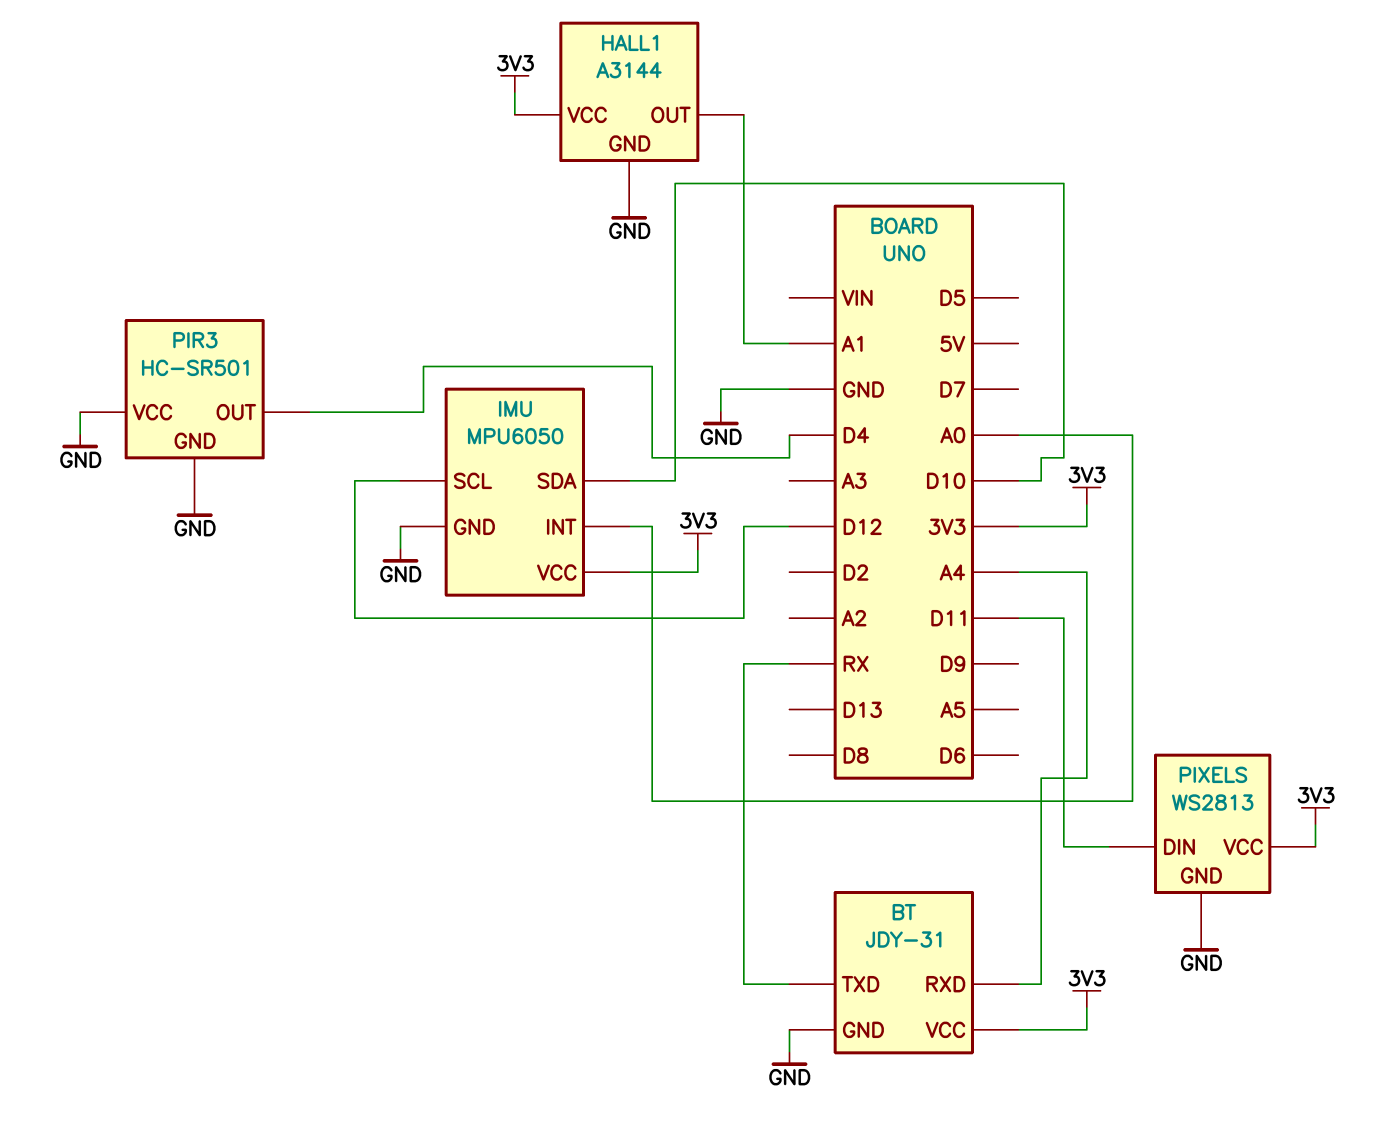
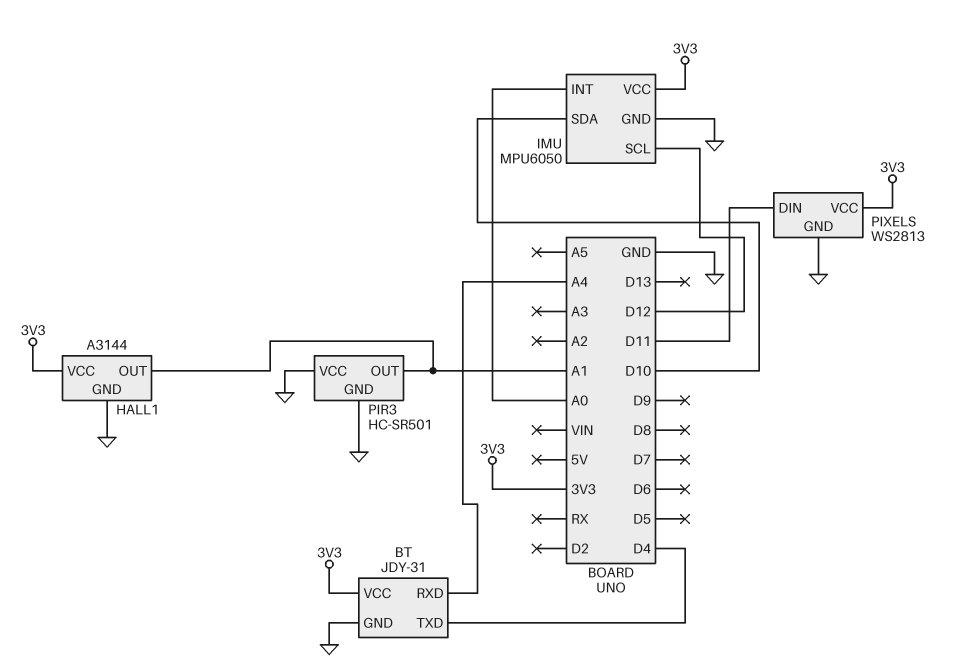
BT pin TXD: RX -> D4
PIR3 pin OUT: D4 -> A1

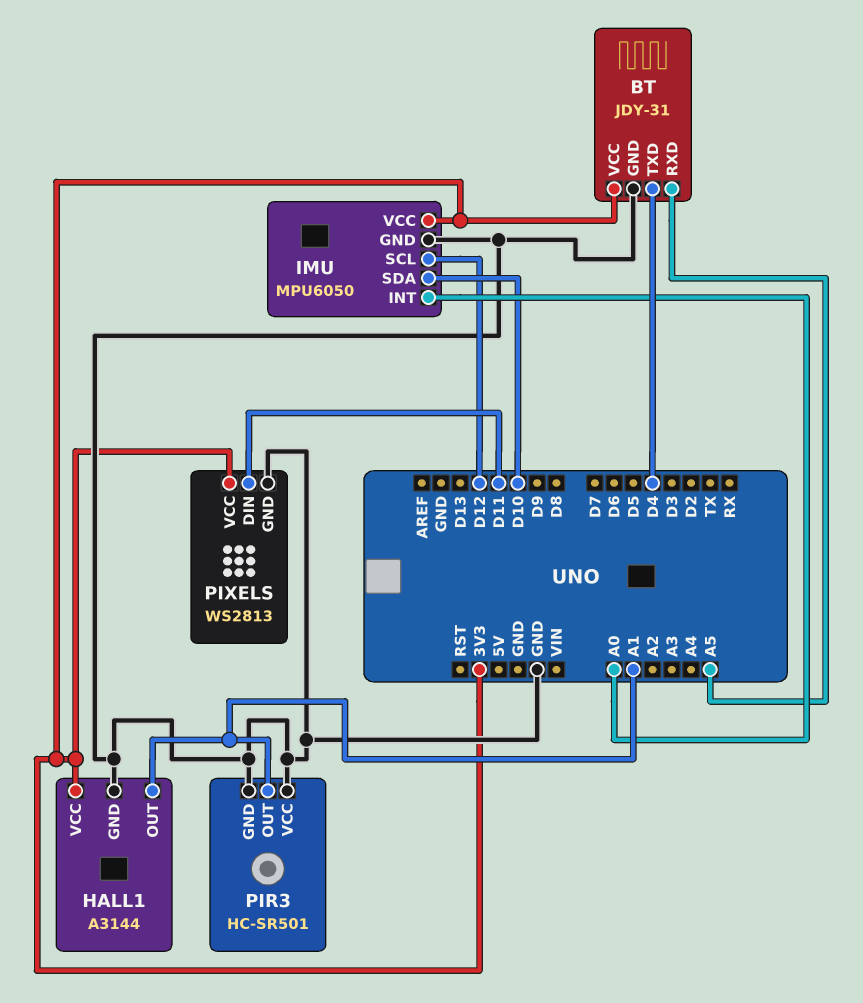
BT pin RXD: A4 -> A5

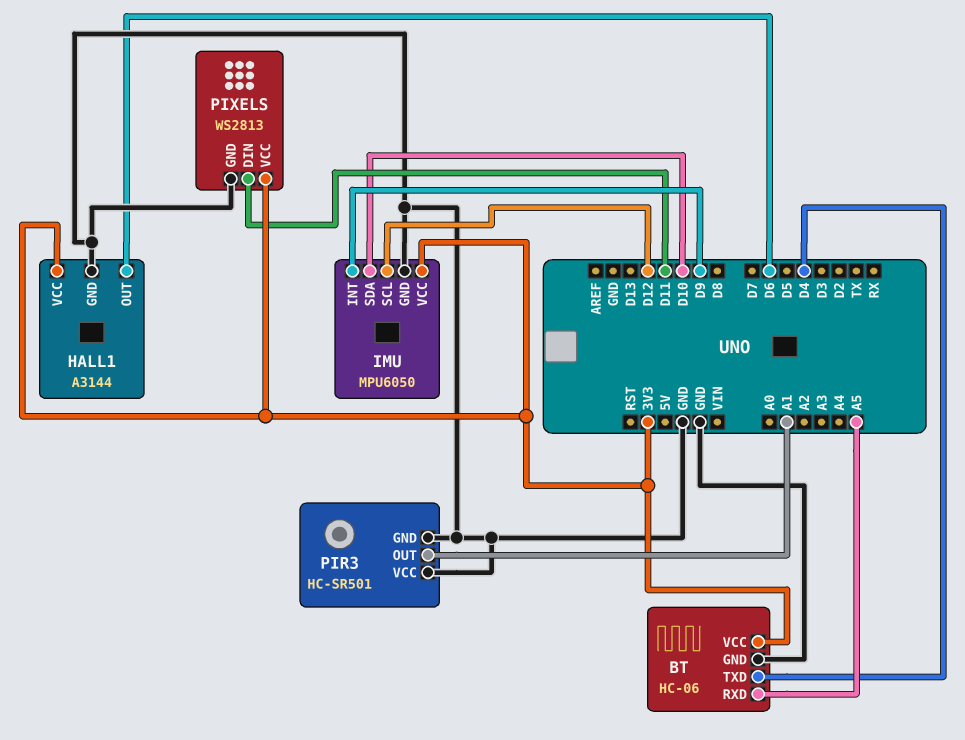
BT: JDY-31 -> HC-06
HALL1 pin OUT: A1 -> D6
IMU pin INT: A0 -> D9

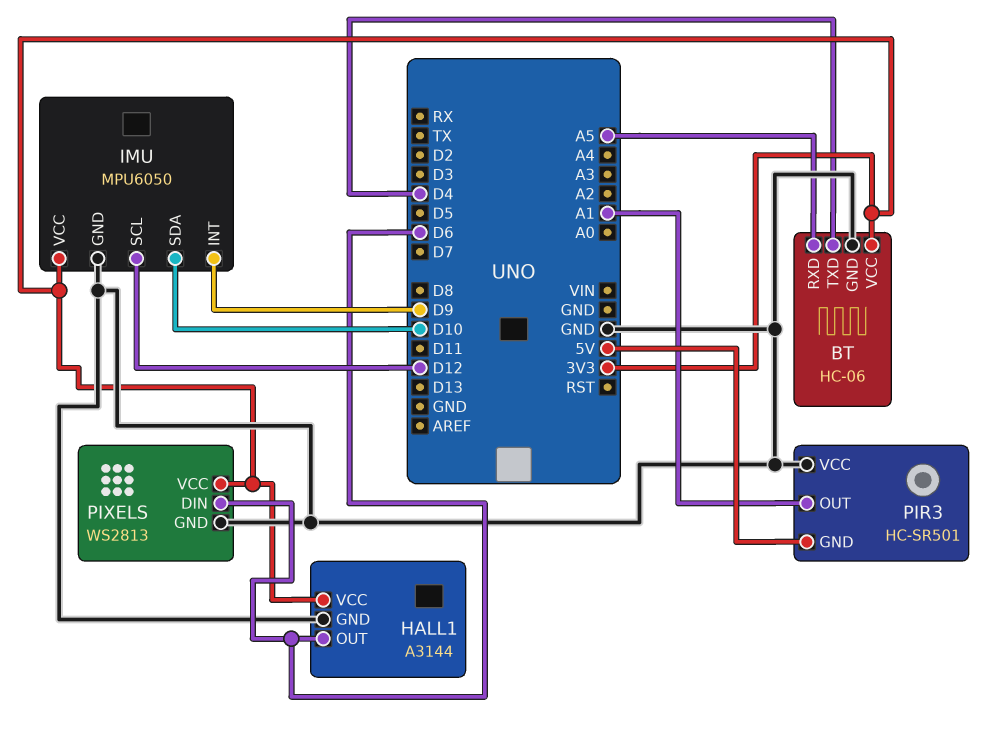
PIR3 pin GND: GND -> 5V
PIXELS pin DIN: D11 -> D6

